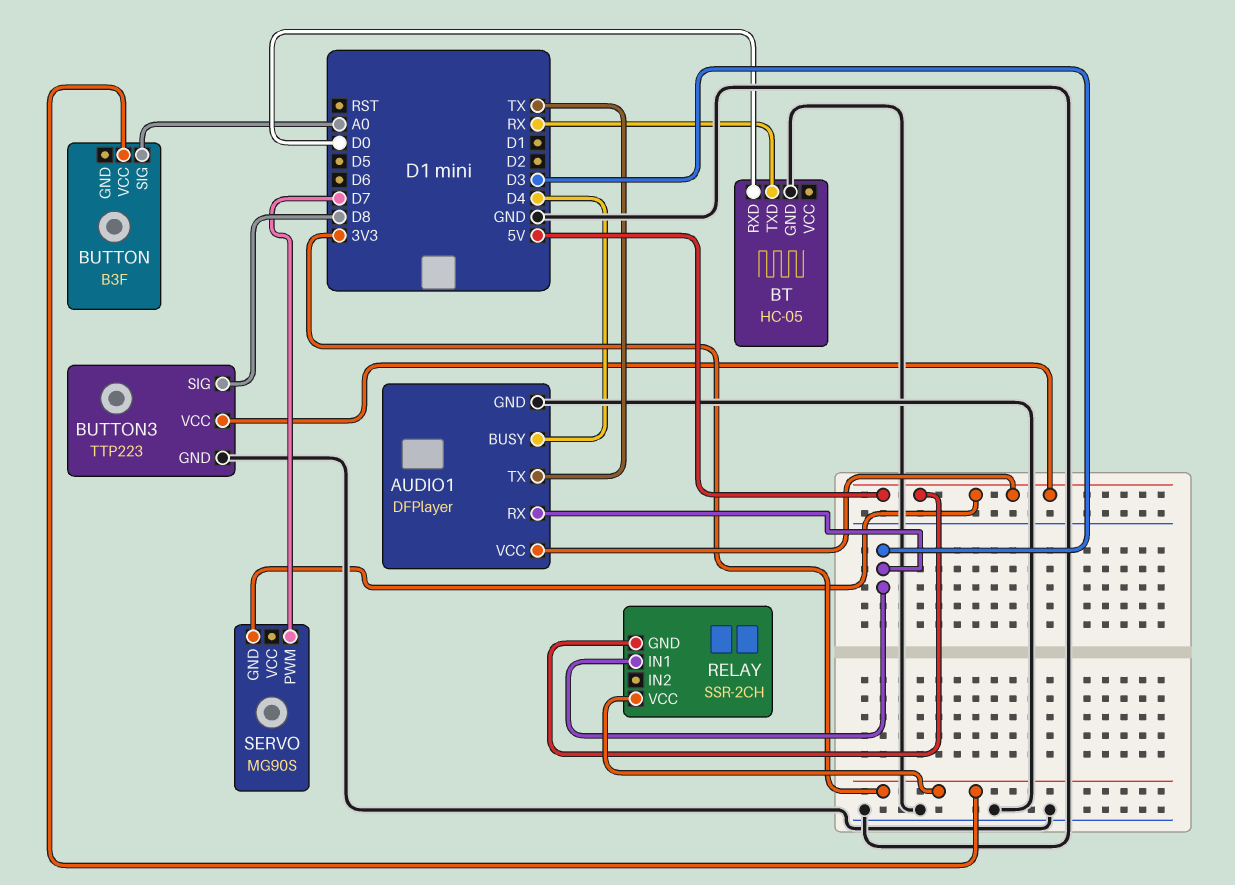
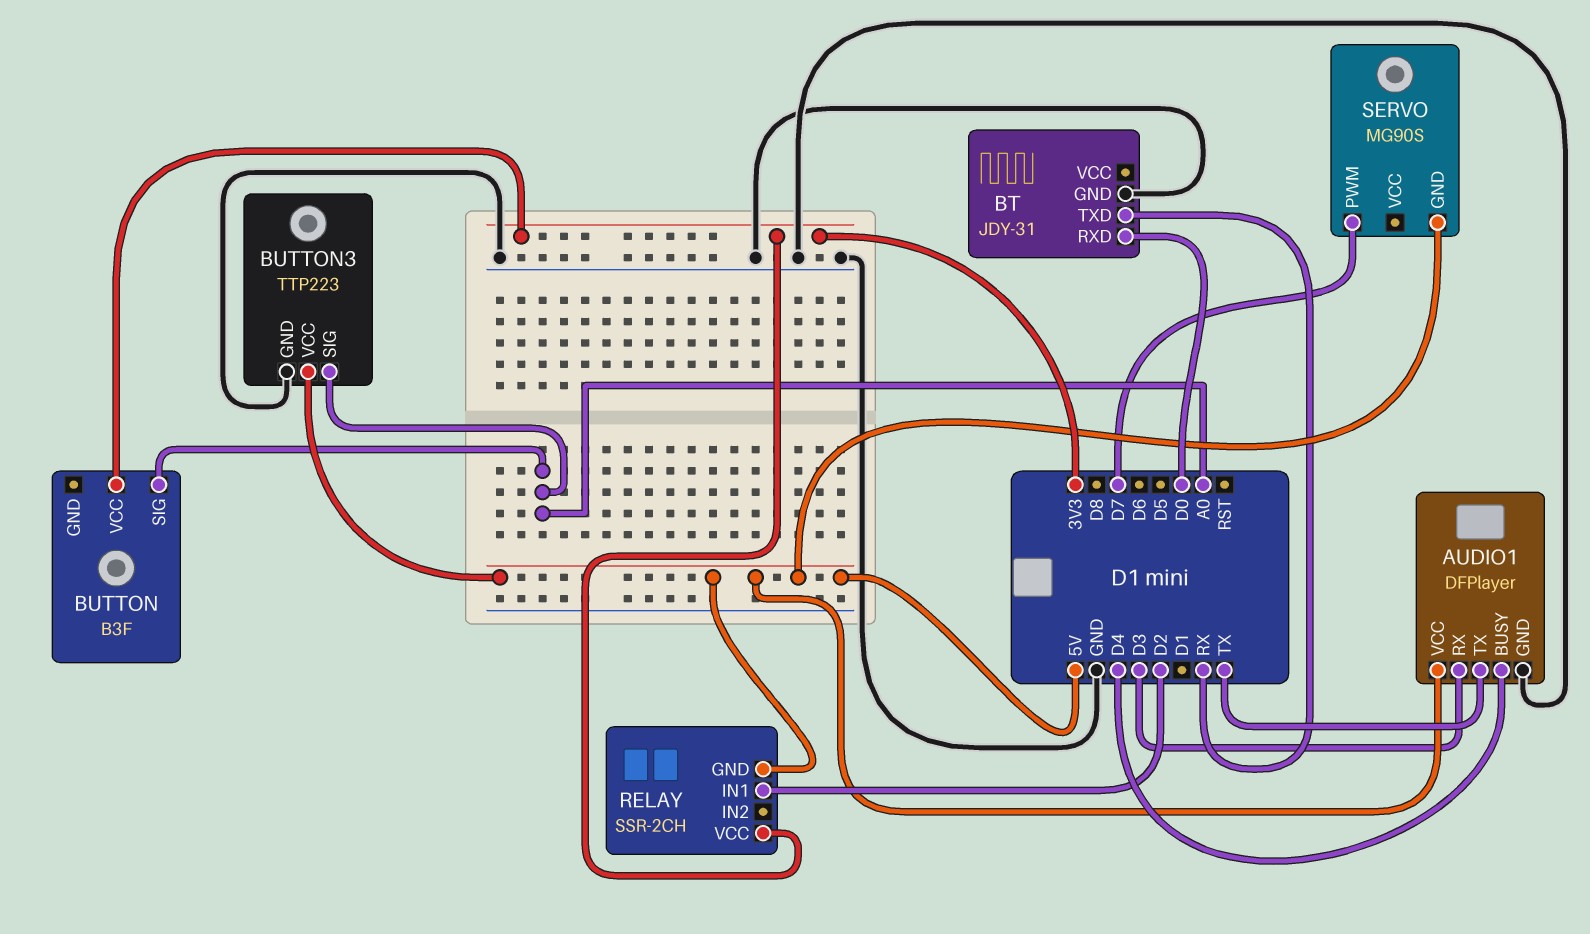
BT: HC-05 -> JDY-31
BUTTON3 pin SIG: D8 -> A0
RELAY pin IN1: D3 -> D2

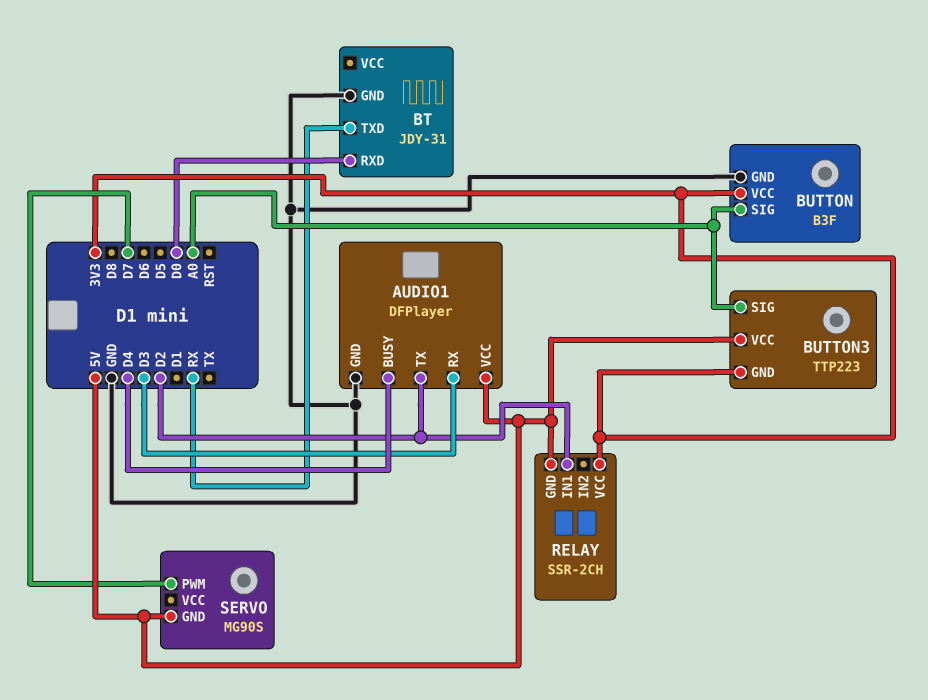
AUDIO1 pin TX: TX -> D2
BUTTON pin GND: none -> GND
BUTTON3 pin GND: GND -> 3V3

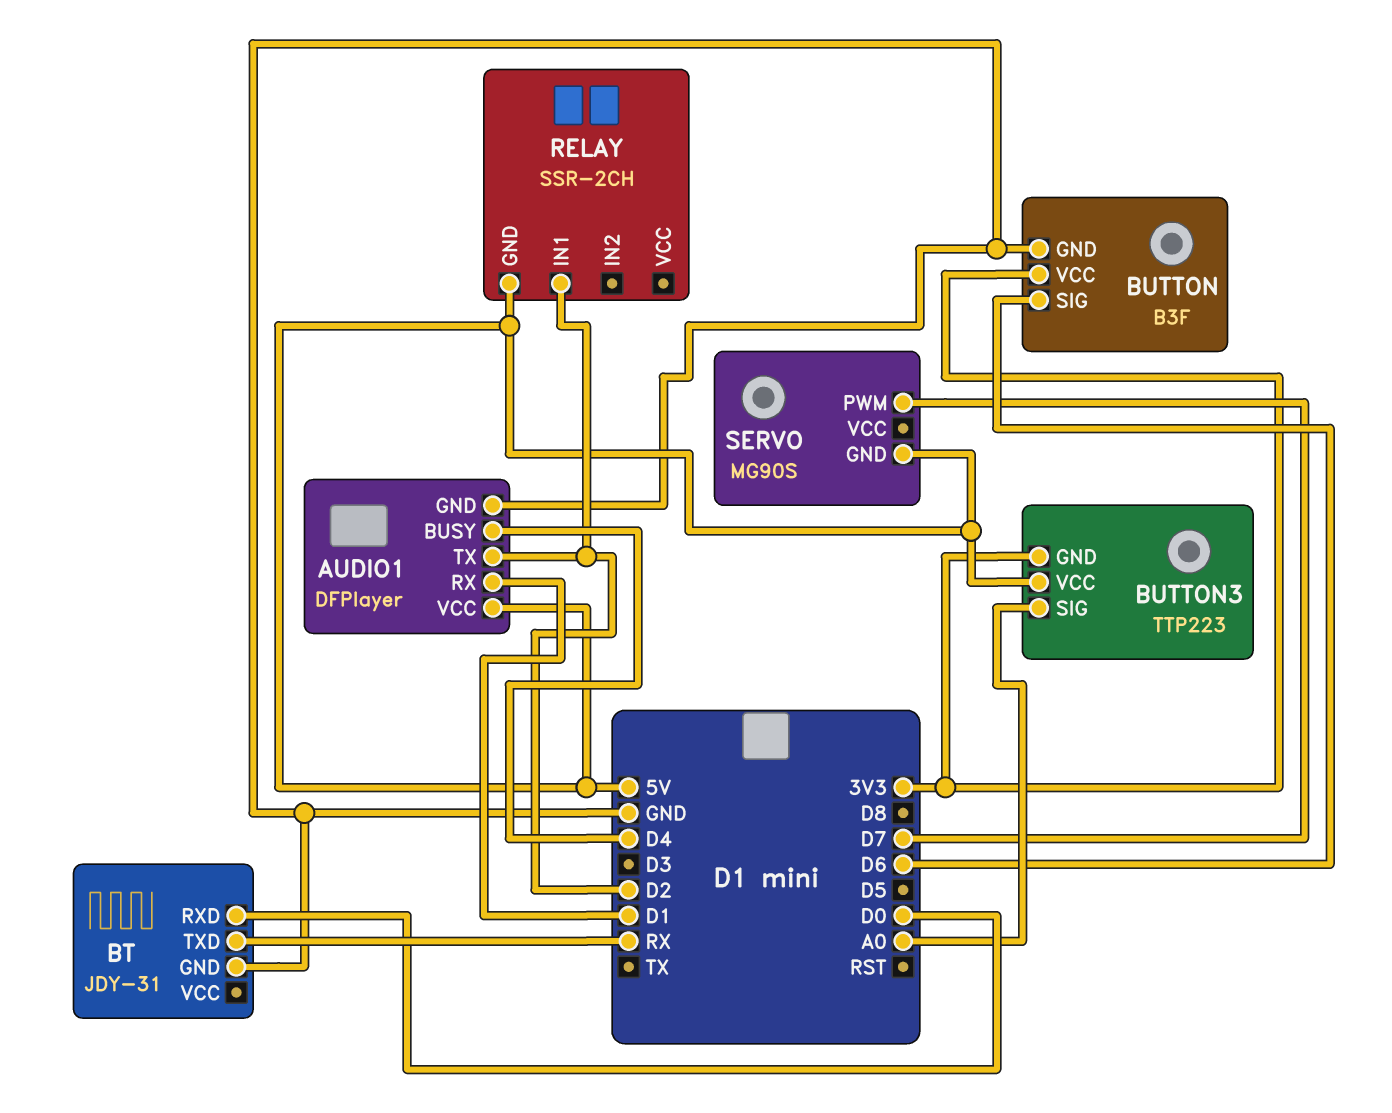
AUDIO1 pin RX: D3 -> D1
BUTTON pin SIG: A0 -> D6
RELAY pin VCC: 3V3 -> none

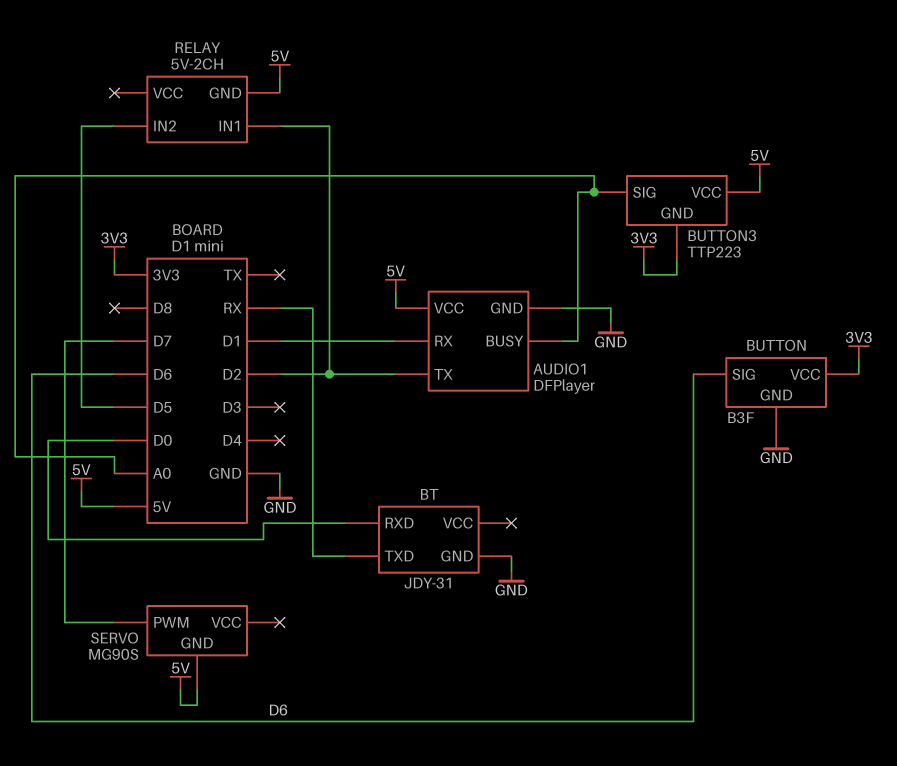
AUDIO1 pin BUSY: D4 -> A0
RELAY: SSR-2CH -> 5V-2CH
RELAY pin IN2: none -> D5

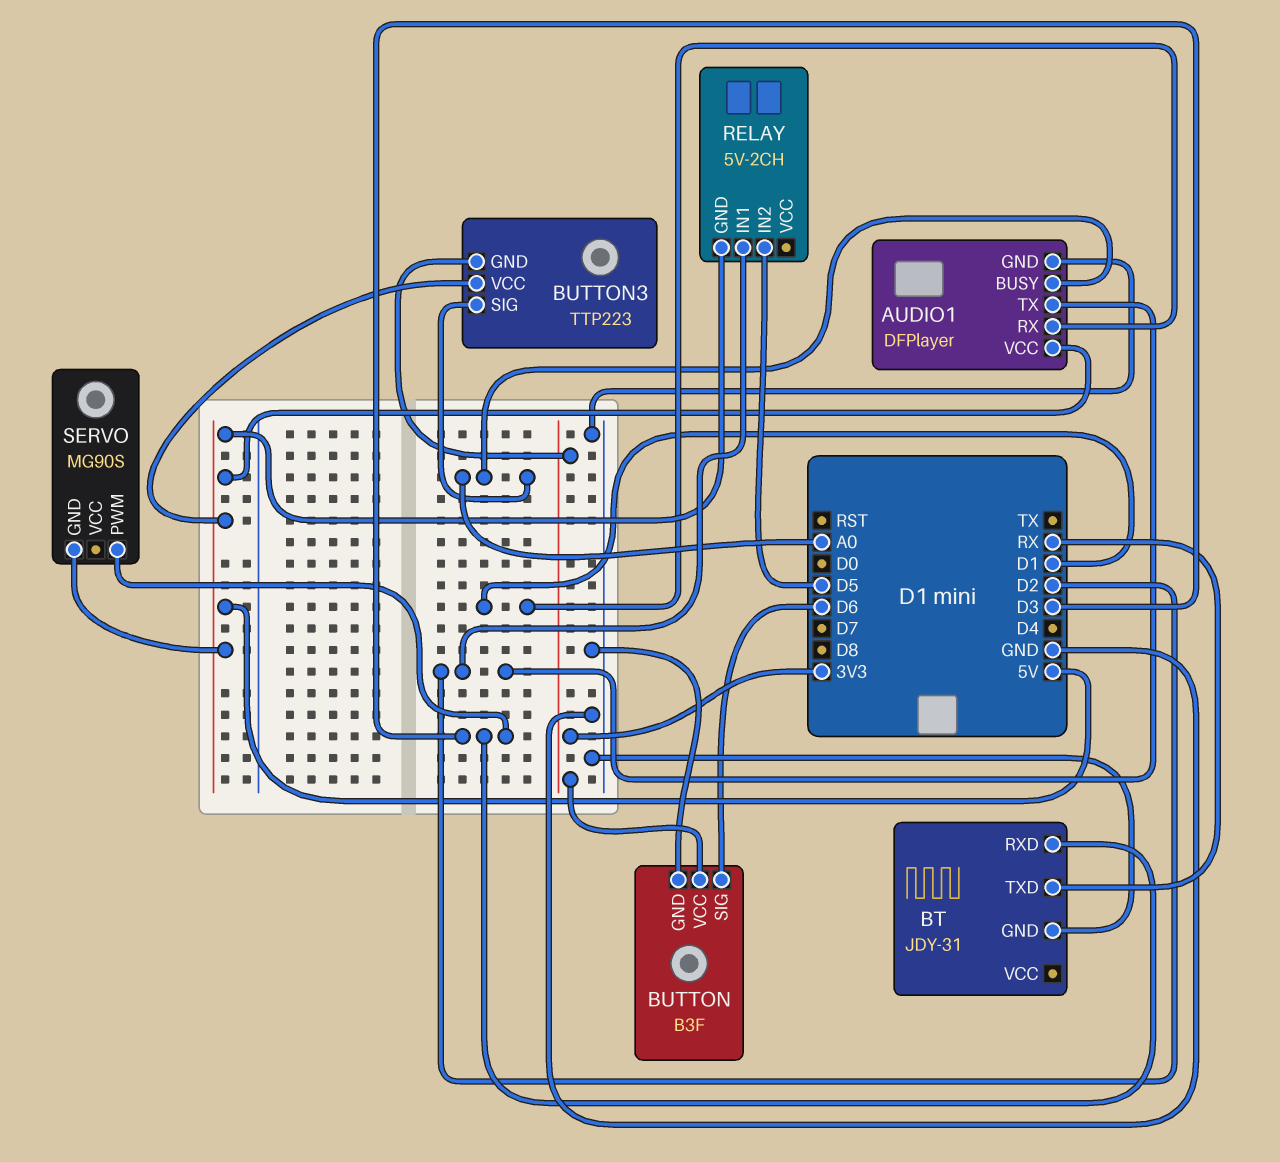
BT pin RXD: D0 -> D3
SERVO pin PWM: D7 -> D3

